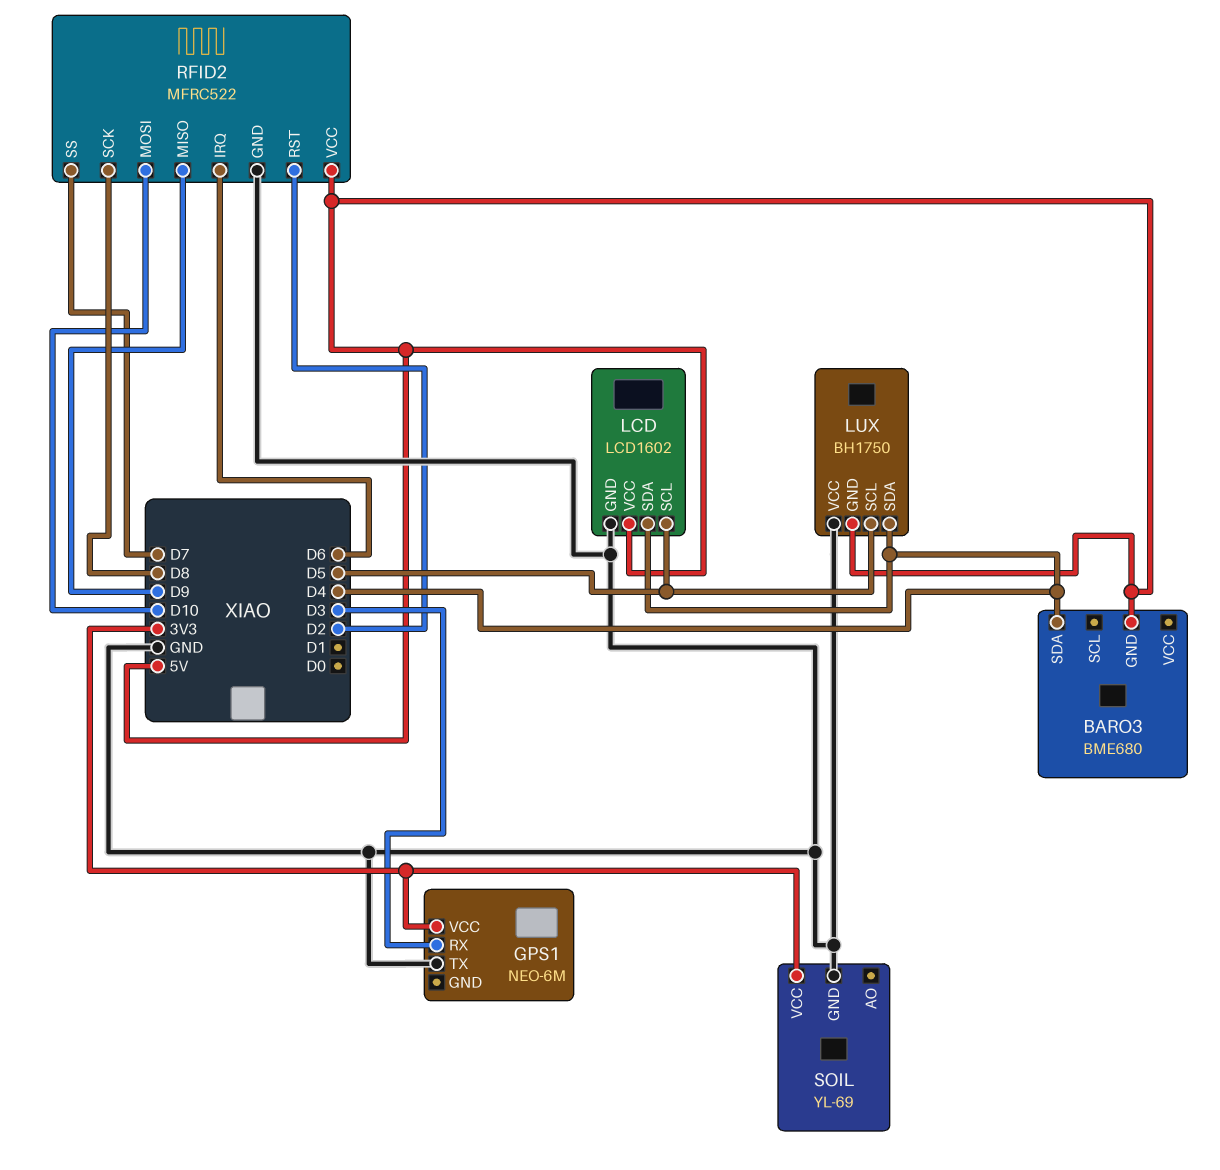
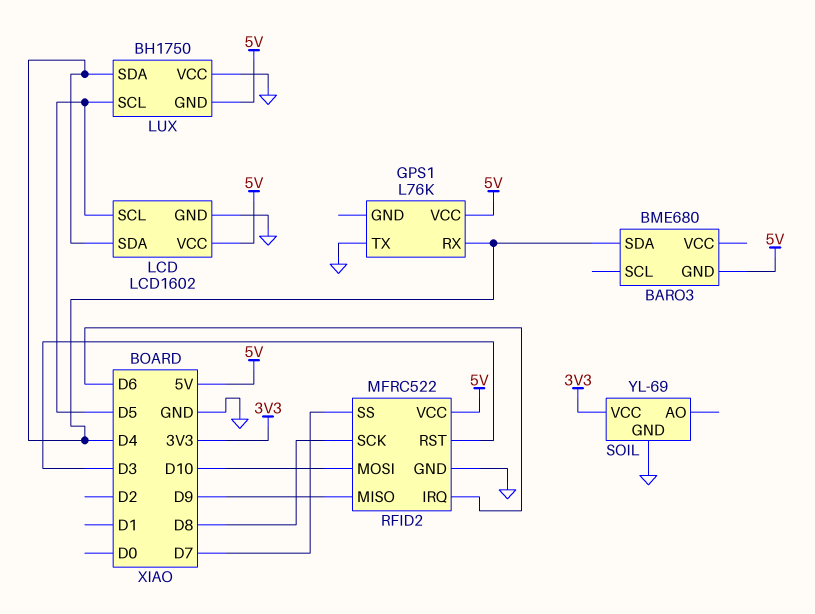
GPS1: NEO-6M -> L76K
GPS1 pin RX: D3 -> D4
GPS1 pin VCC: 3V3 -> 5V
RFID2 pin RST: D2 -> D3

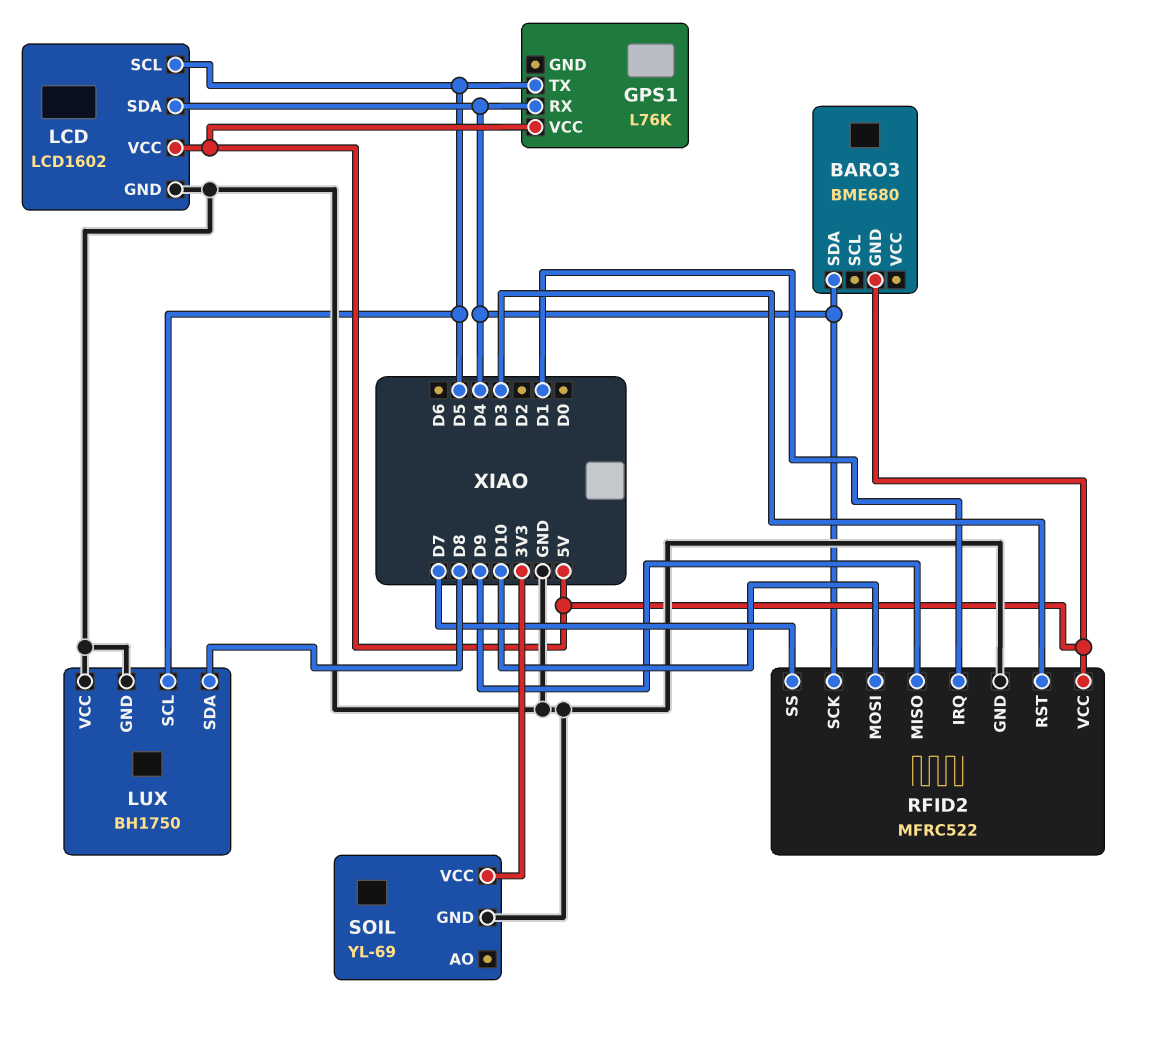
GPS1 pin TX: GND -> D5
LUX pin GND: 5V -> GND
LUX pin SDA: D4 -> D8
RFID2 pin IRQ: D6 -> D1
RFID2 pin SCK: D8 -> D4

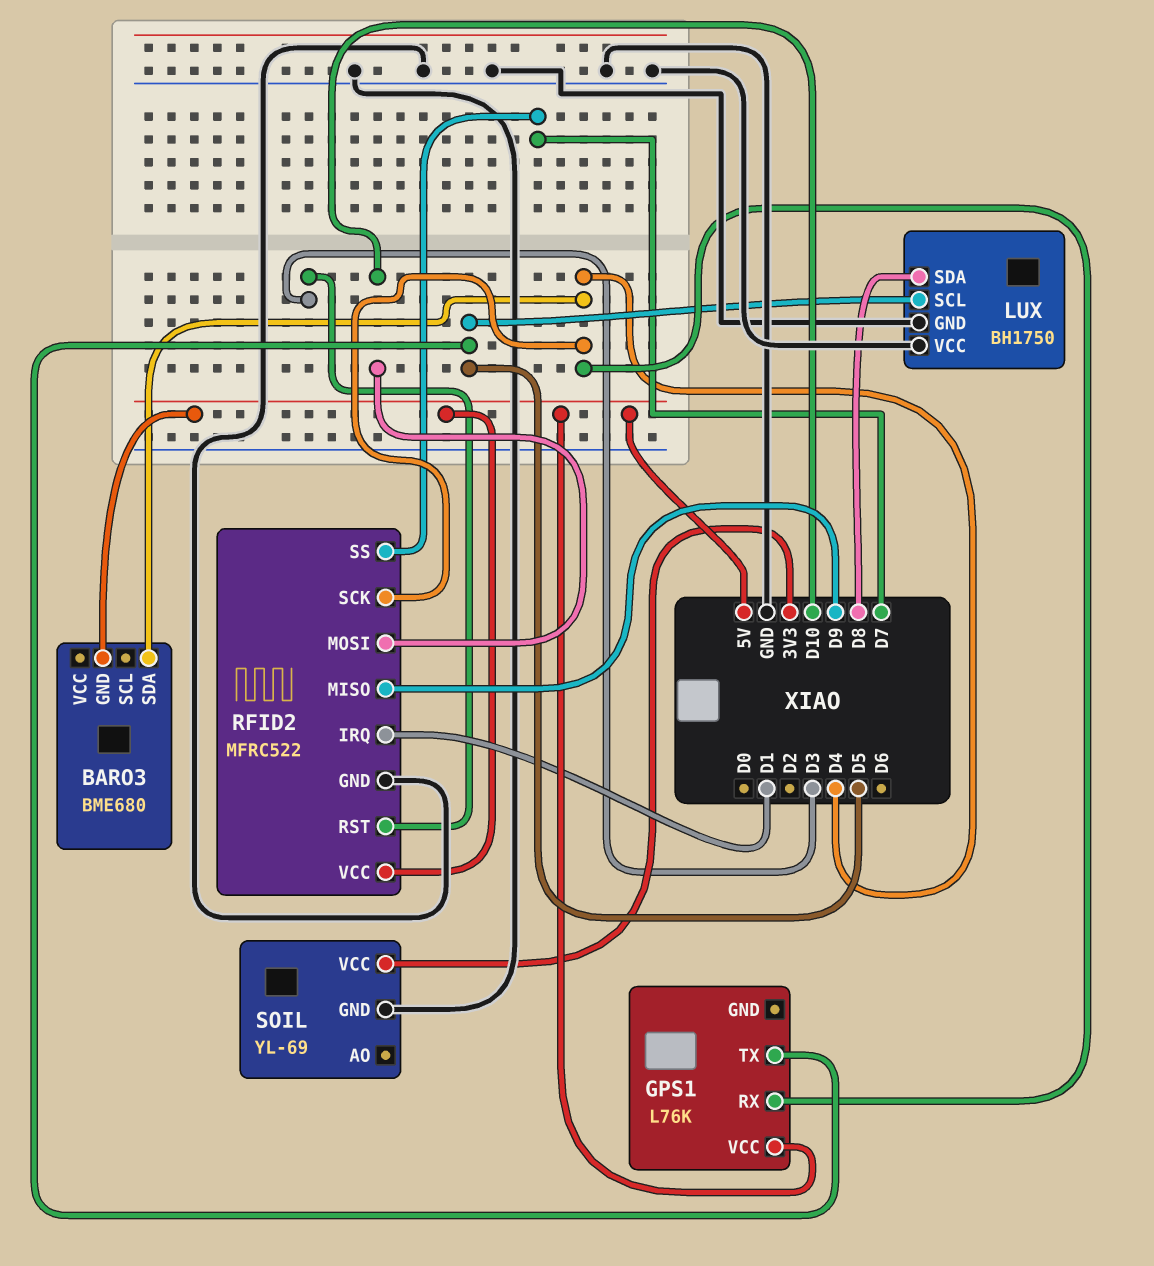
LCD: LCD1602 -> none
LCD pin GND: GND -> none
LCD pin SCL: D5 -> none
LCD pin SDA: D4 -> none
LCD pin VCC: 5V -> none

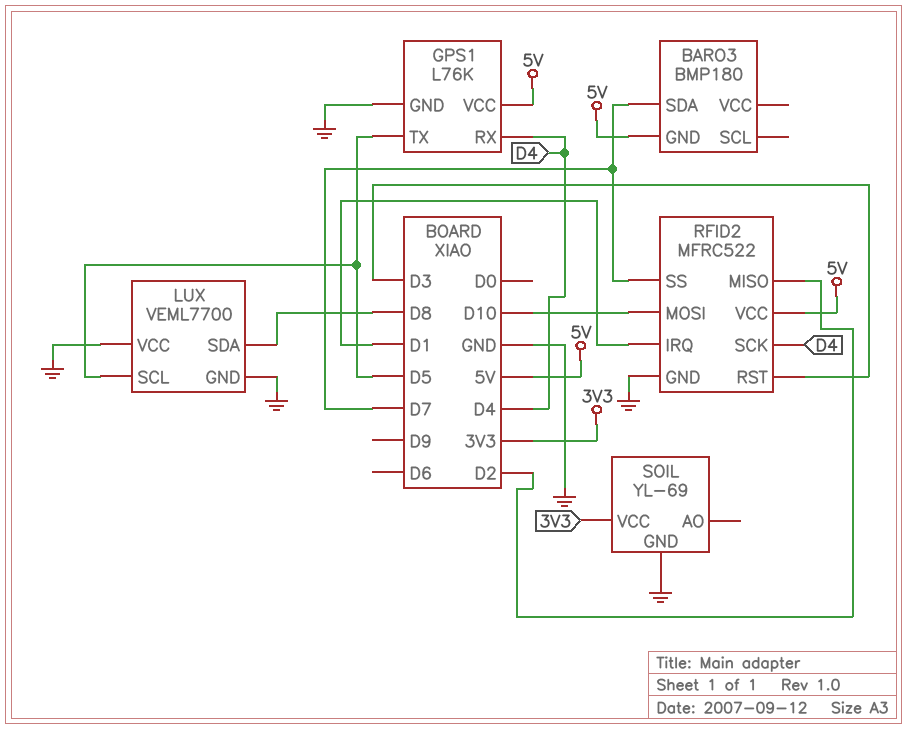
BARO3: BME680 -> BMP180
BARO3 pin SDA: D4 -> D7
GPS1 pin GND: none -> GND
LUX: BH1750 -> VEML7700
RFID2 pin MISO: D9 -> D2

